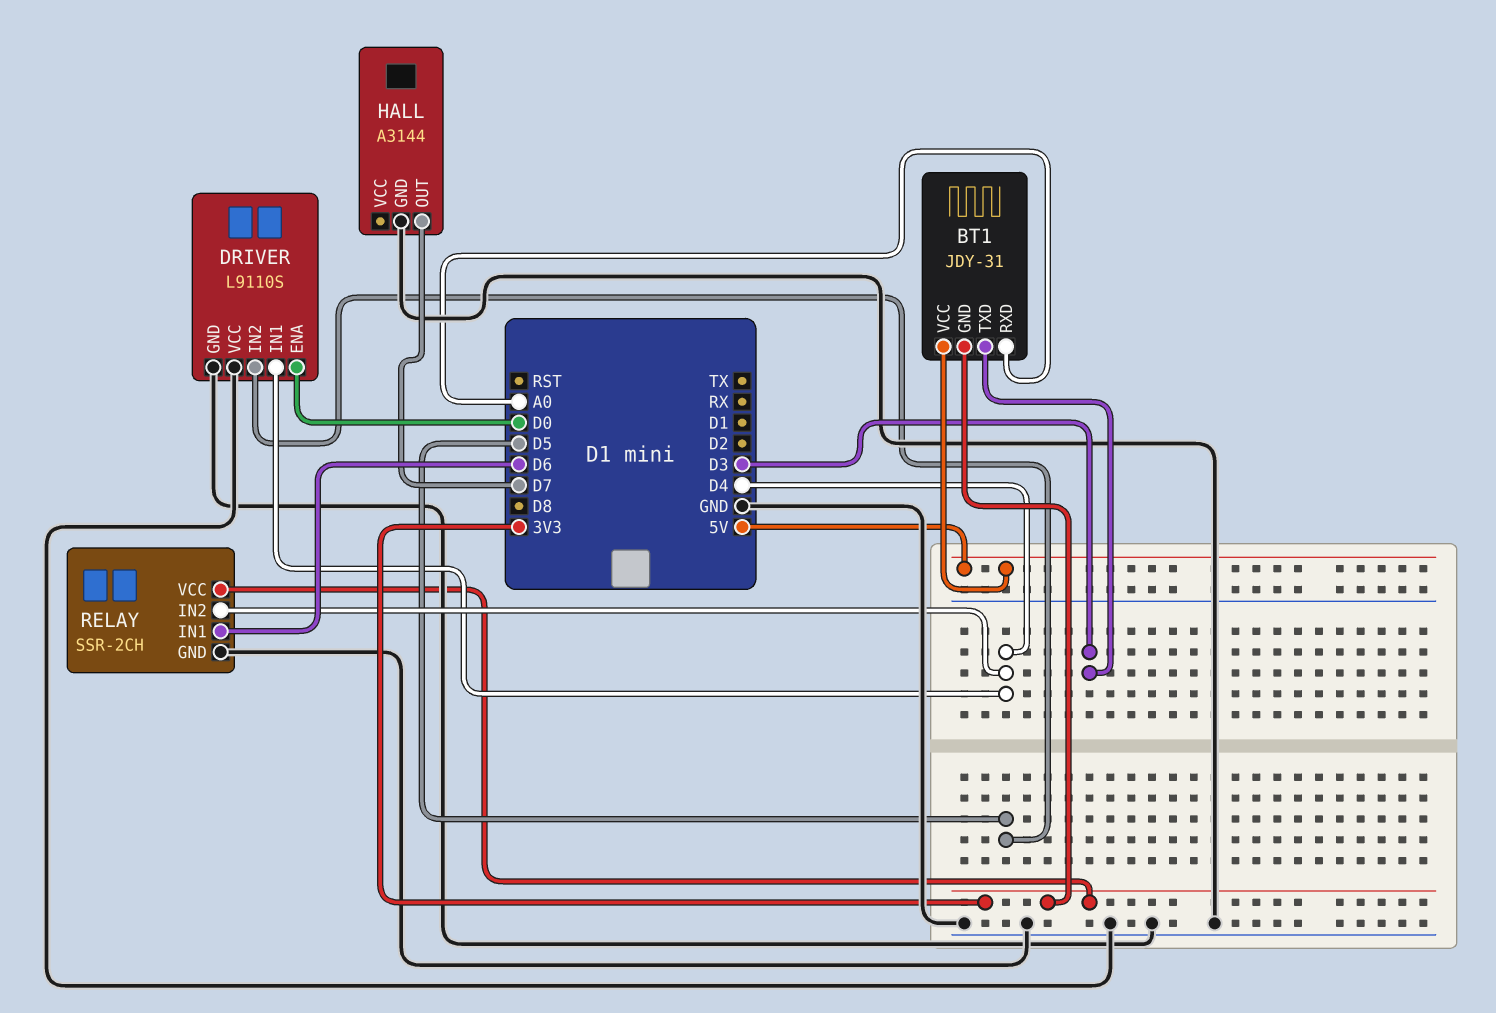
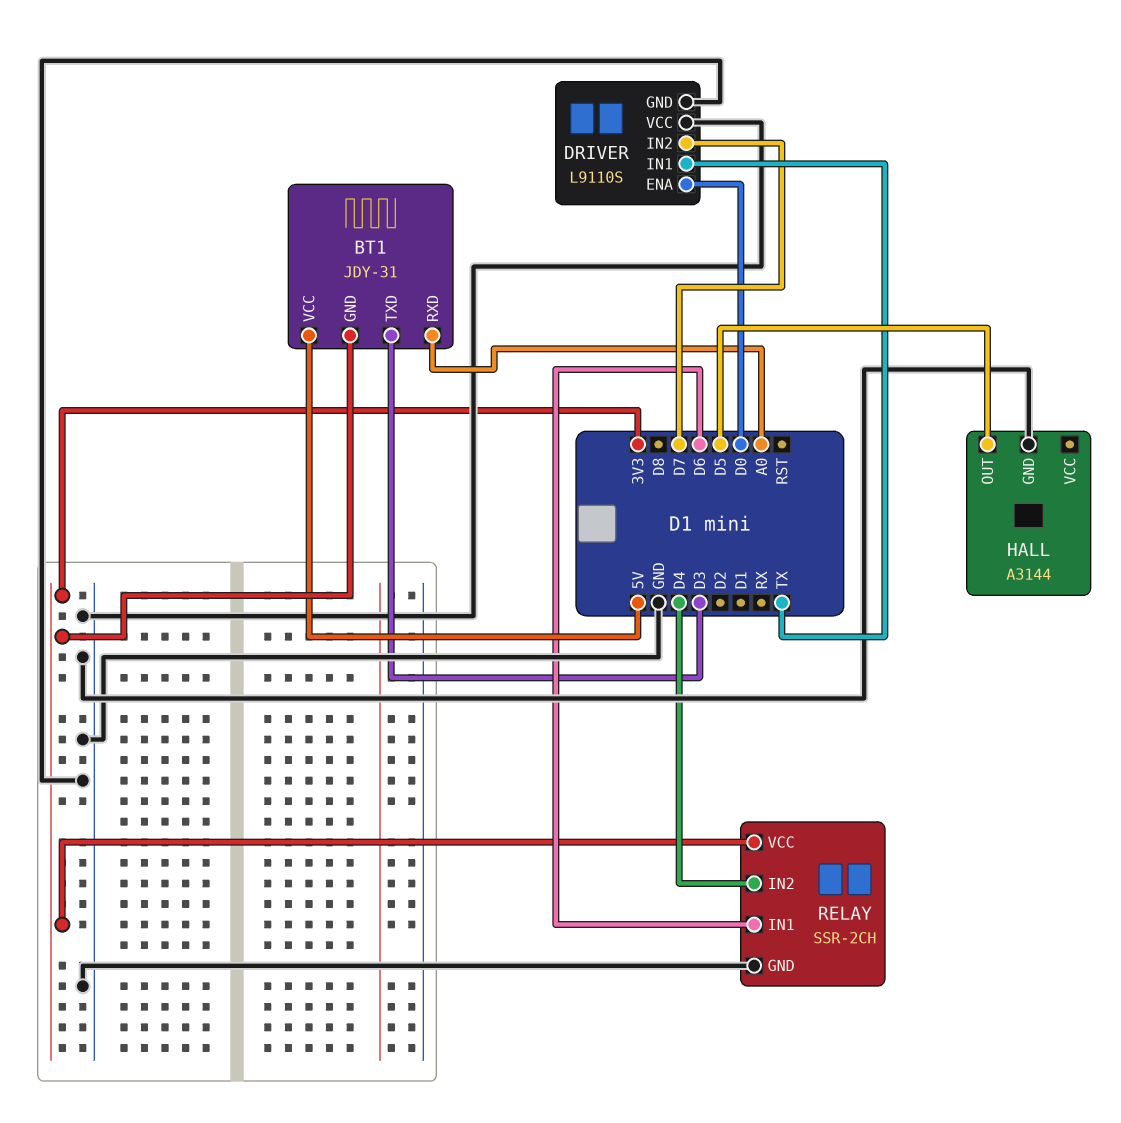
DRIVER pin IN1: D4 -> TX
DRIVER pin IN2: D5 -> D7
HALL pin OUT: D7 -> D5

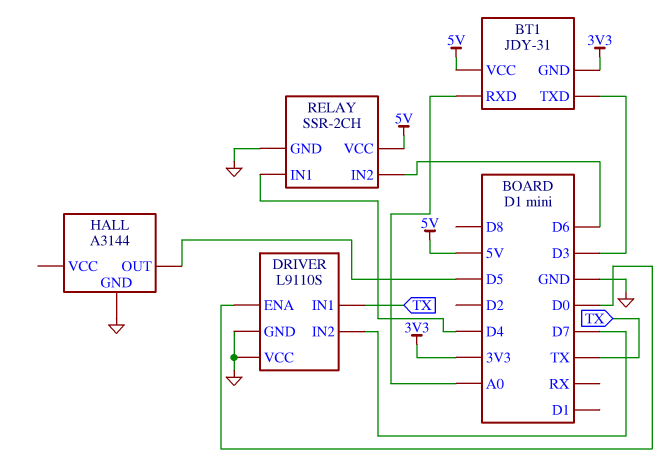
RELAY pin IN1: D6 -> D4
RELAY pin IN2: D4 -> D6
RELAY pin VCC: 3V3 -> 5V

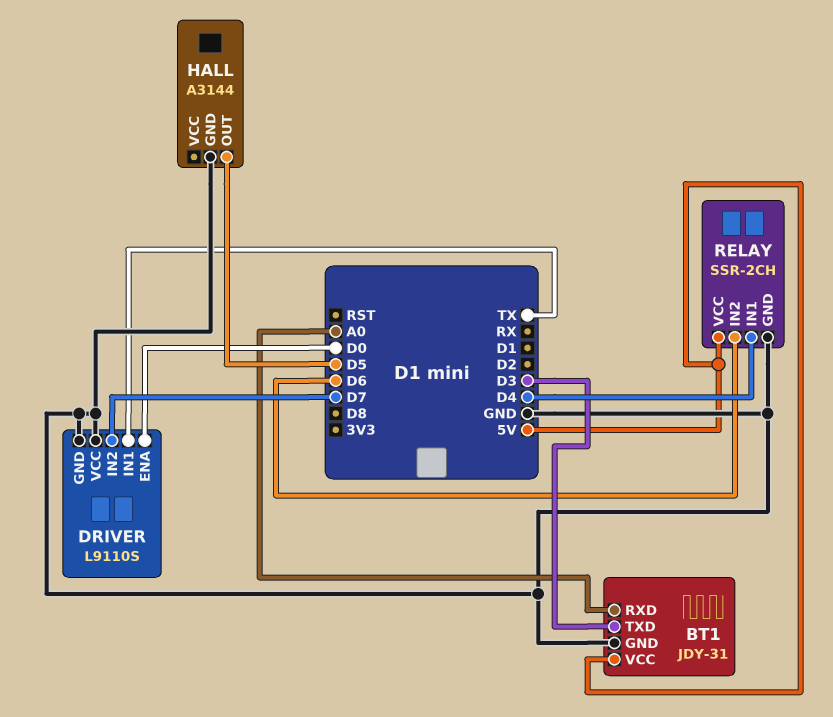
BT1 pin GND: 3V3 -> GND

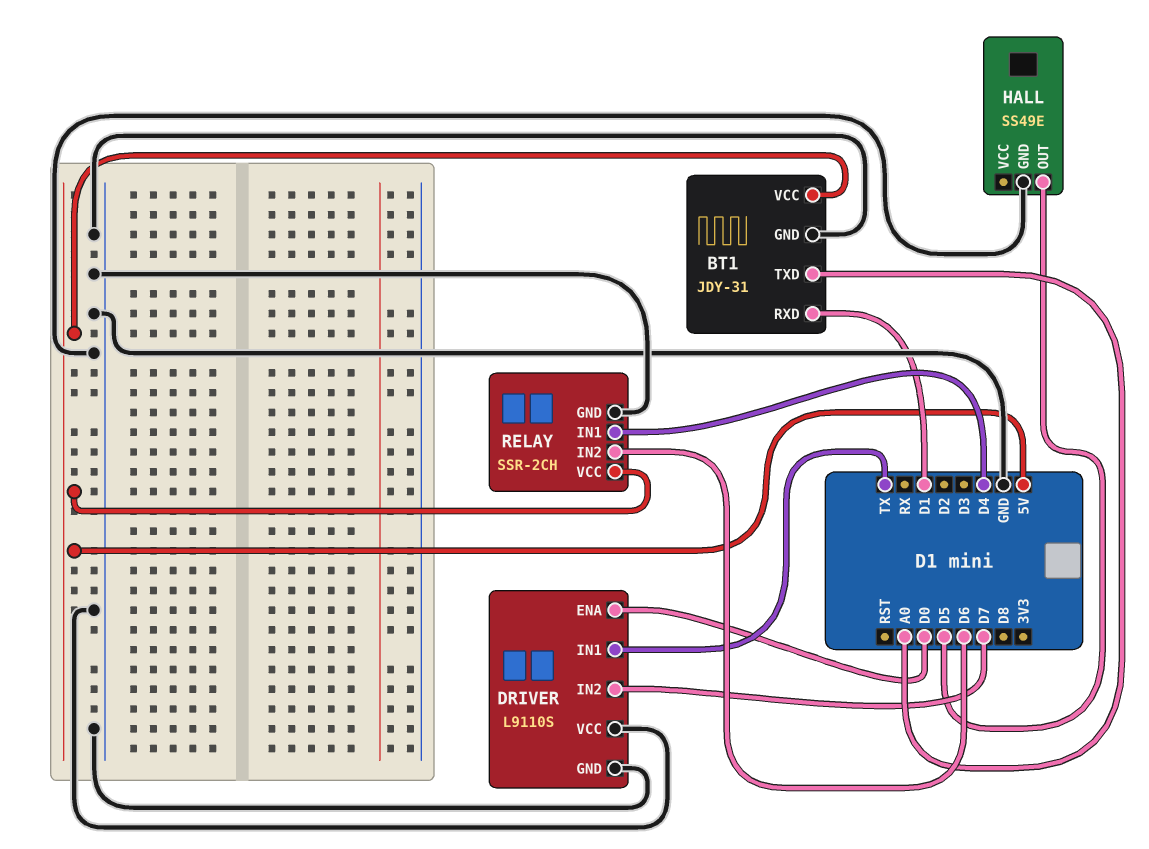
BT1 pin RXD: A0 -> D1
BT1 pin TXD: D3 -> A0
HALL: A3144 -> SS49E

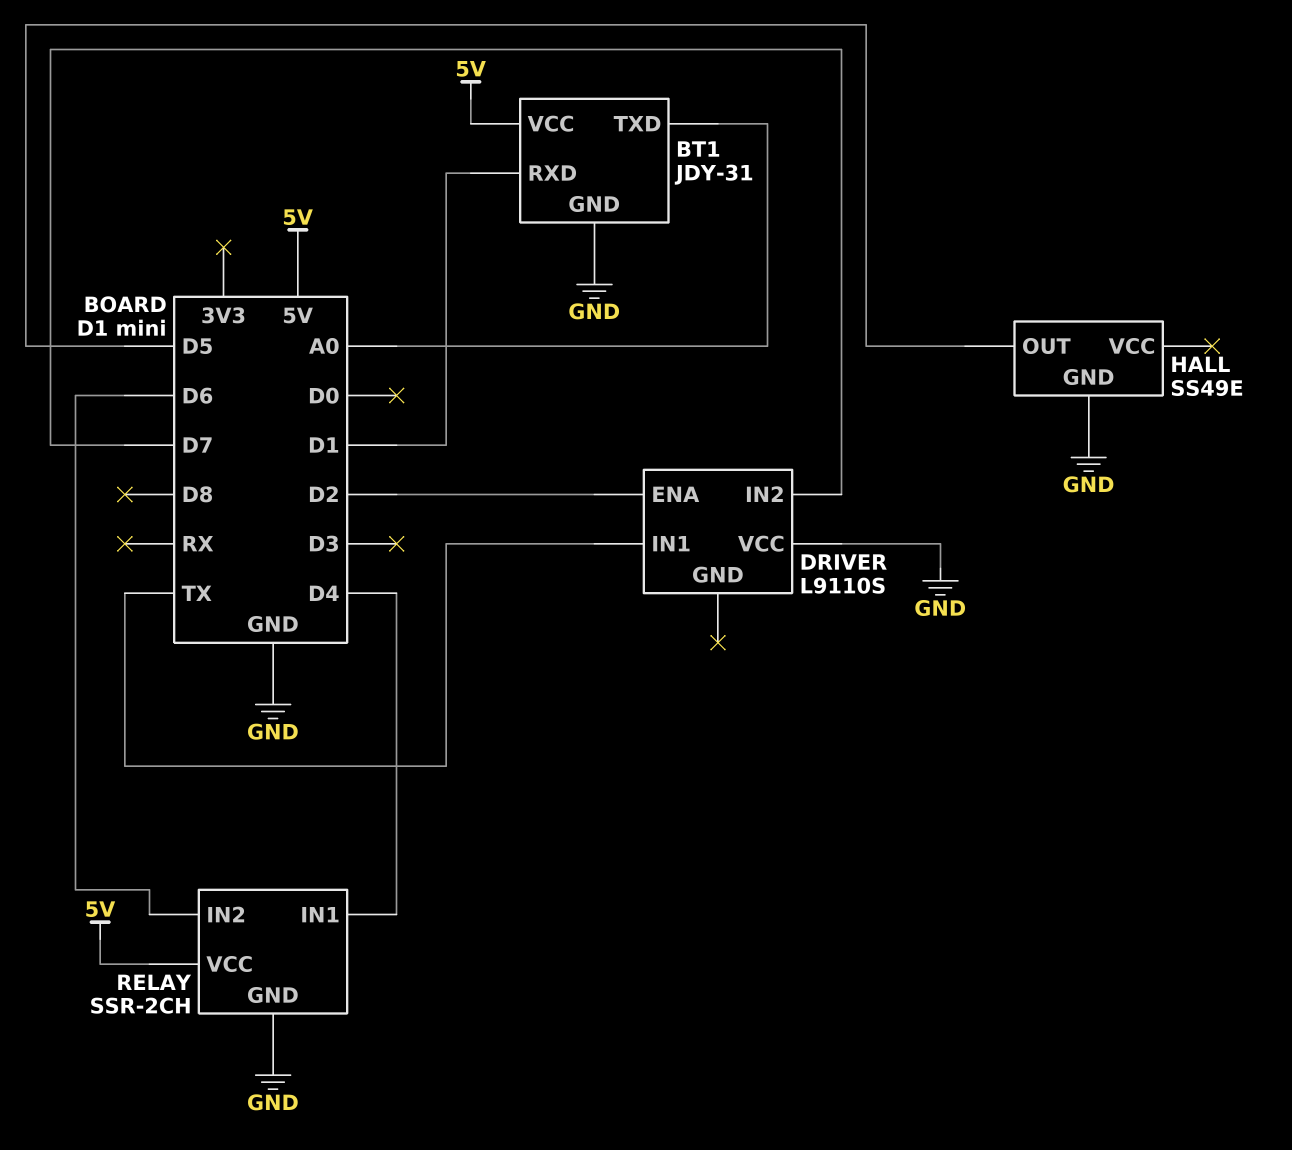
DRIVER pin ENA: D0 -> D2
DRIVER pin GND: GND -> none

